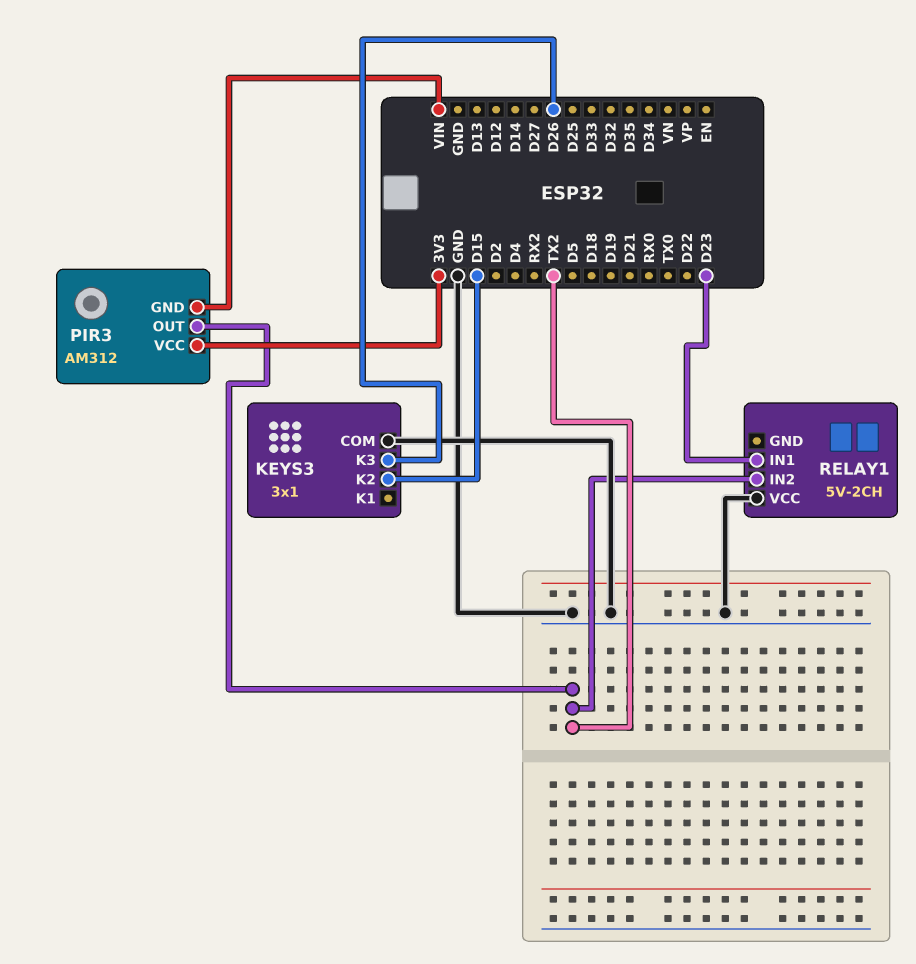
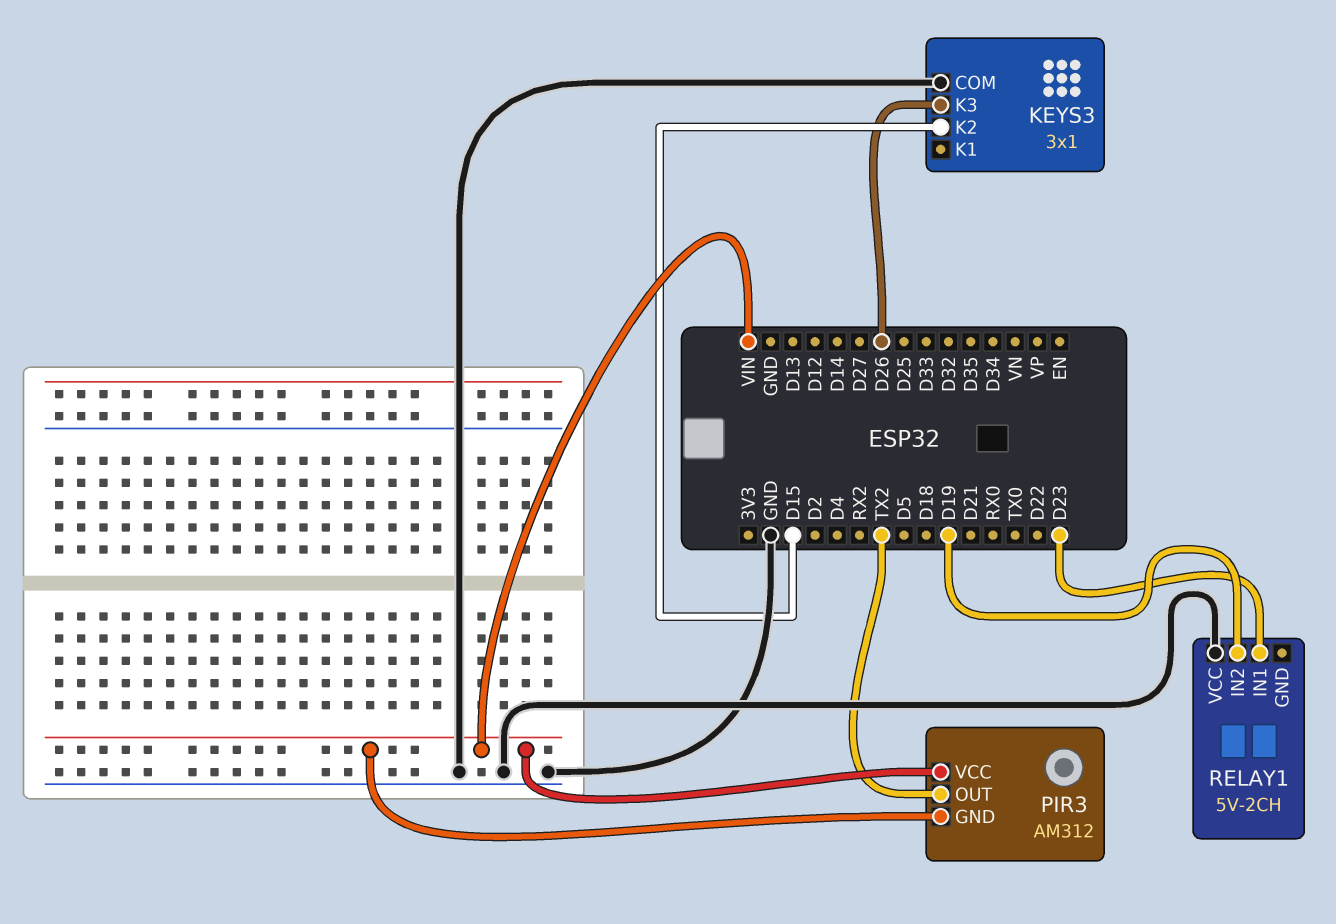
PIR3 pin VCC: 3V3 -> VIN
RELAY1 pin IN2: TX2 -> D19

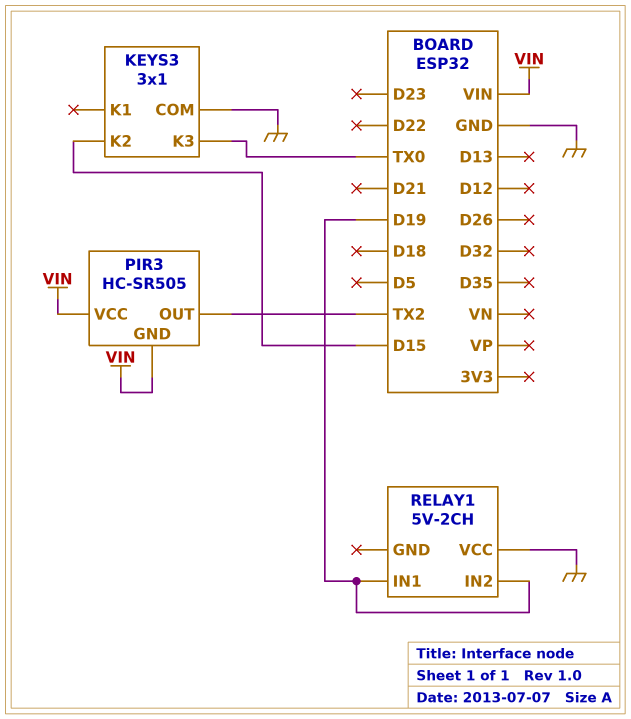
KEYS3 pin K3: D26 -> TX0
PIR3: AM312 -> HC-SR505
RELAY1 pin IN1: D23 -> D19

